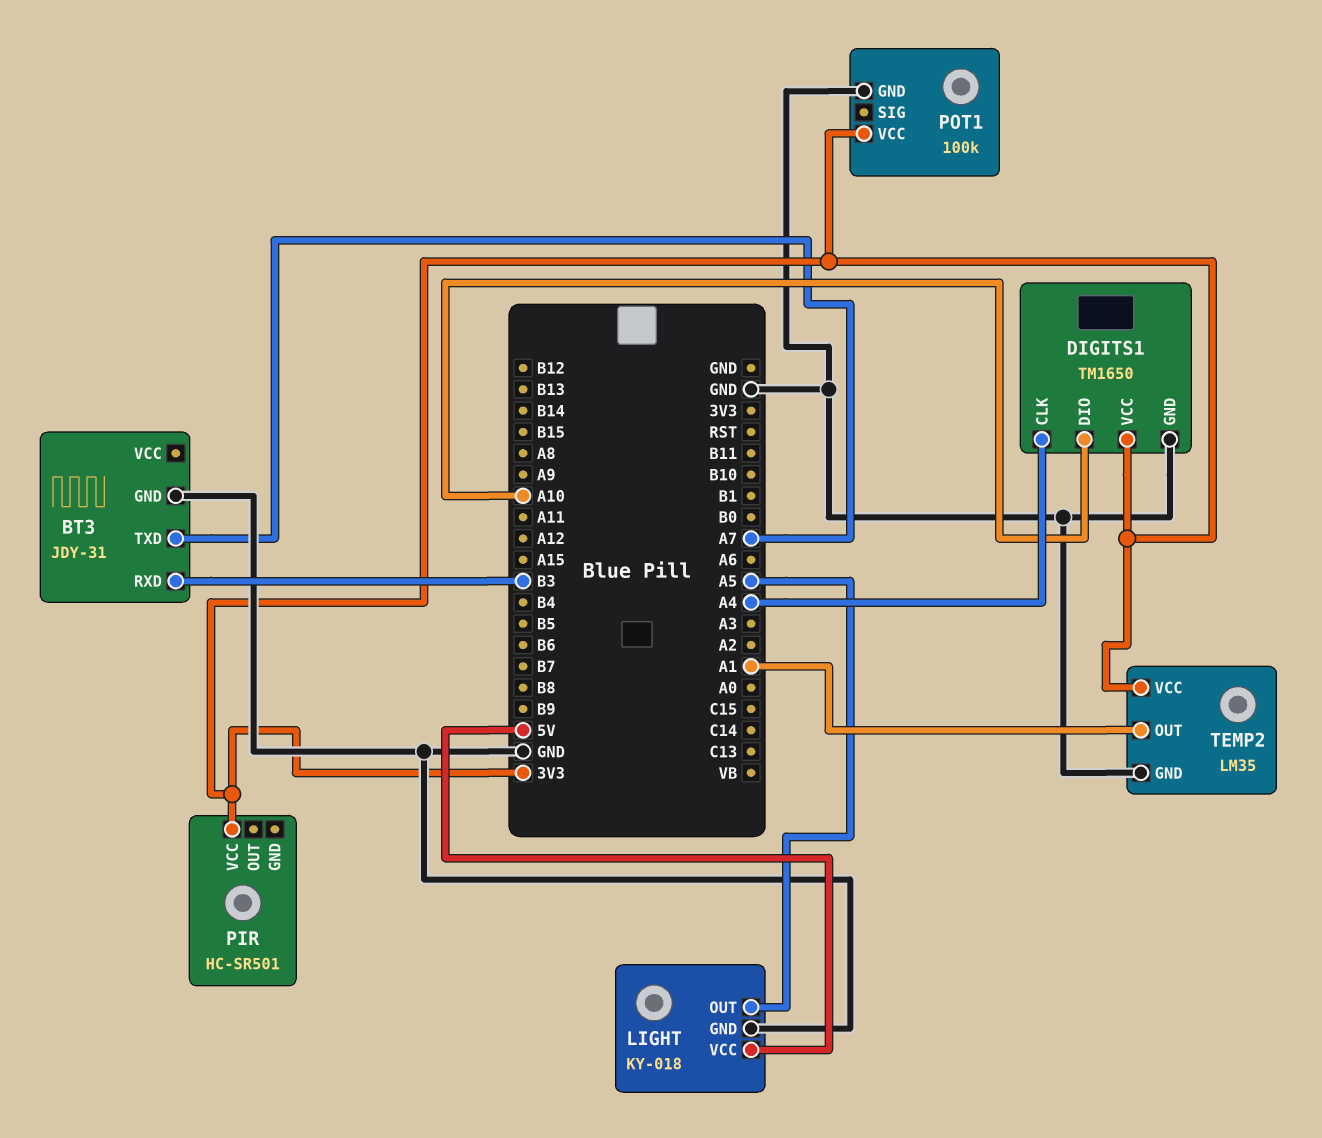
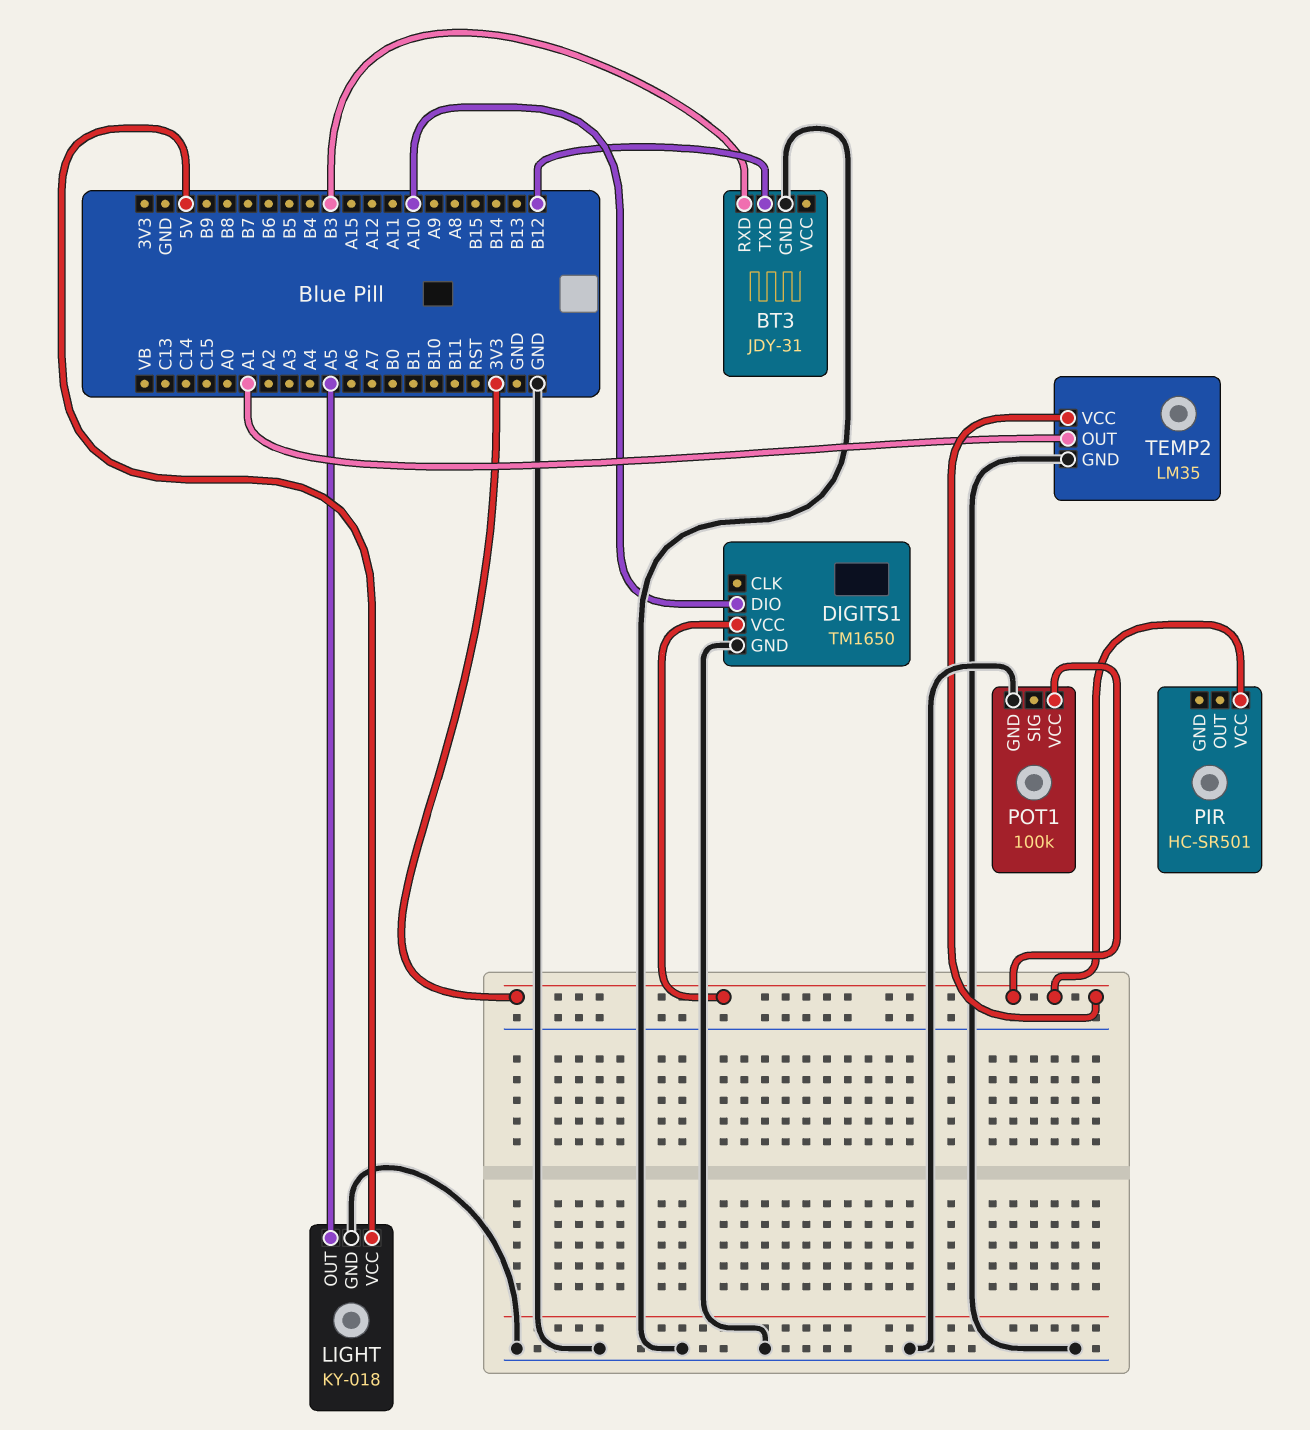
BT3 pin TXD: A7 -> B12
DIGITS1 pin CLK: A4 -> none

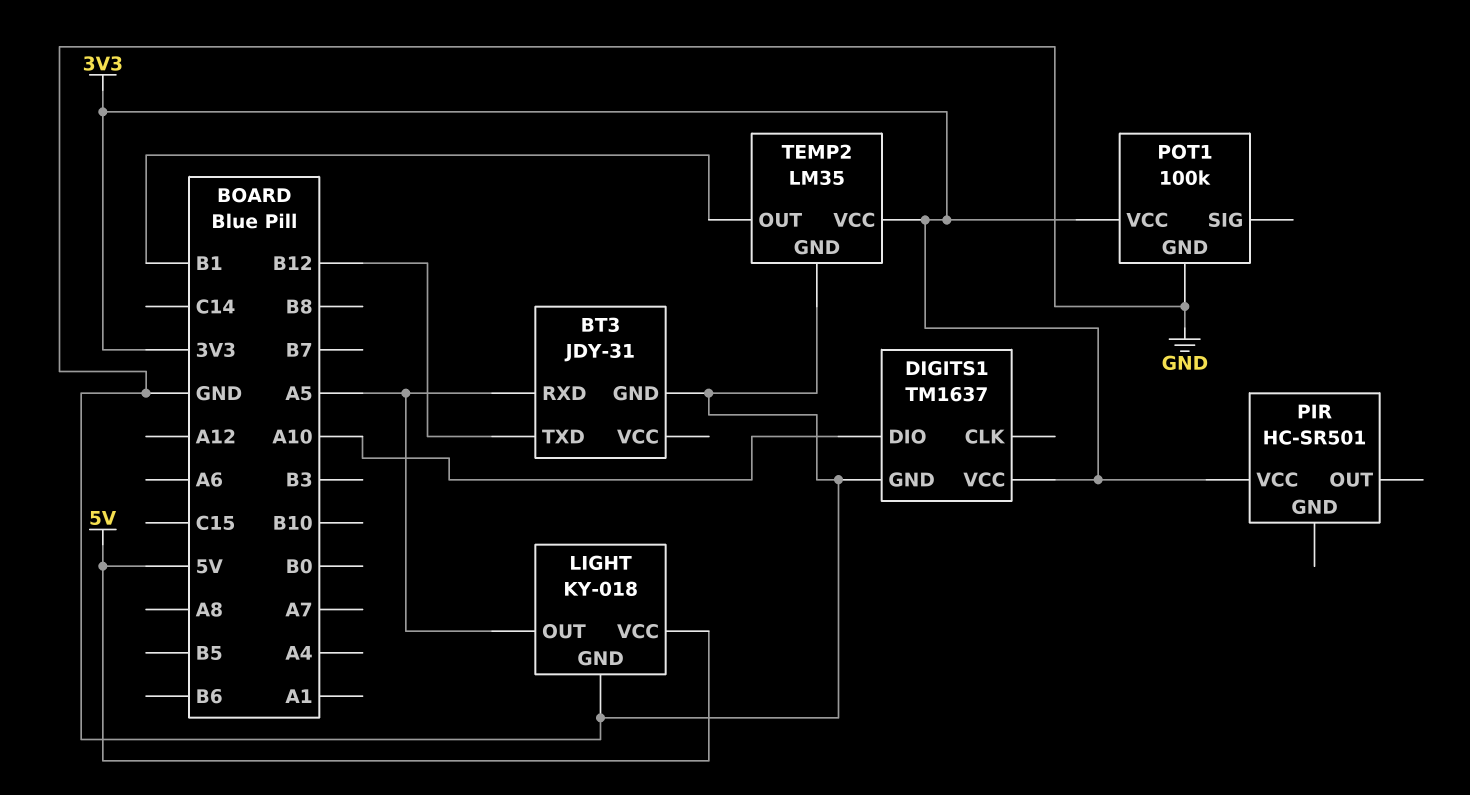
BT3 pin RXD: B3 -> A5
DIGITS1: TM1650 -> TM1637
TEMP2 pin OUT: A1 -> B1

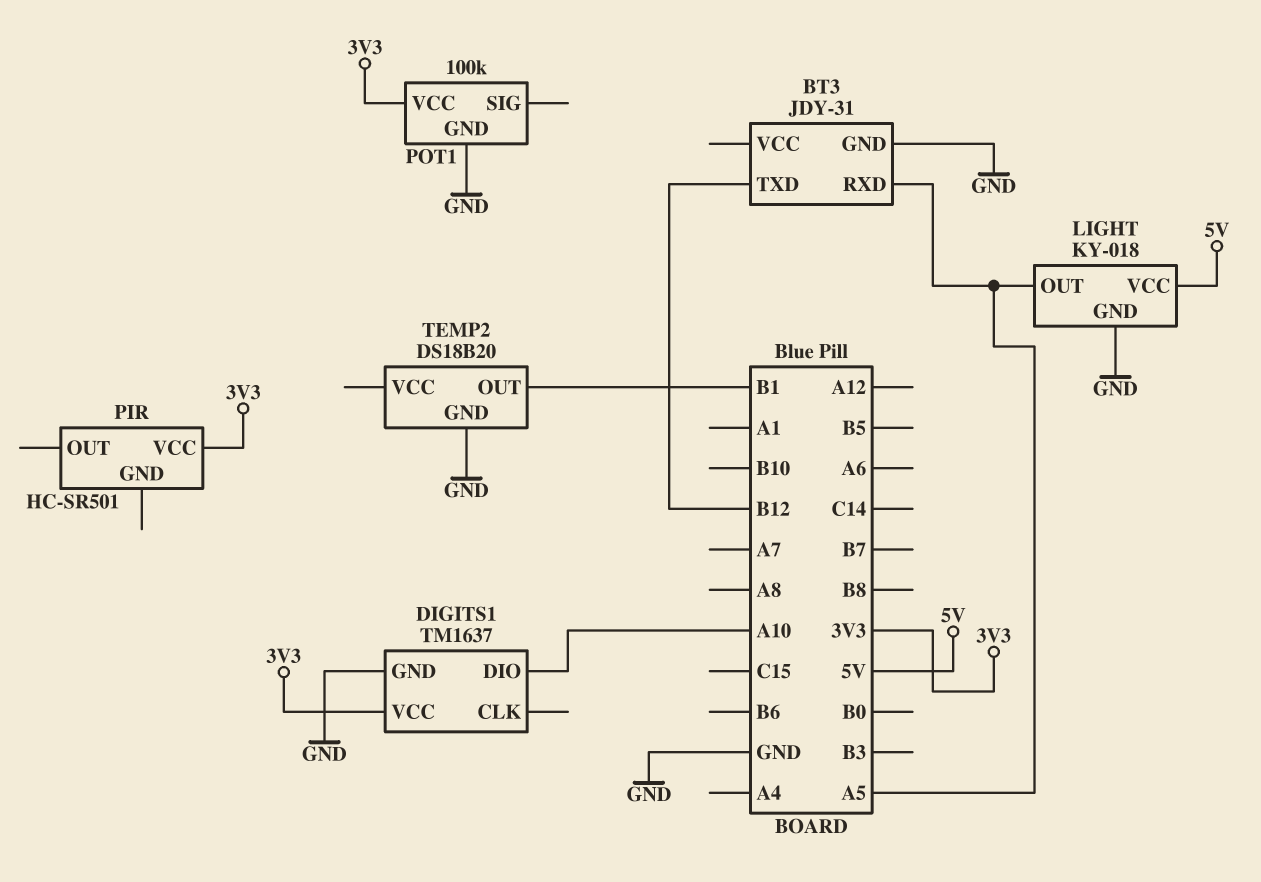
TEMP2: LM35 -> DS18B20
TEMP2 pin VCC: 3V3 -> none

